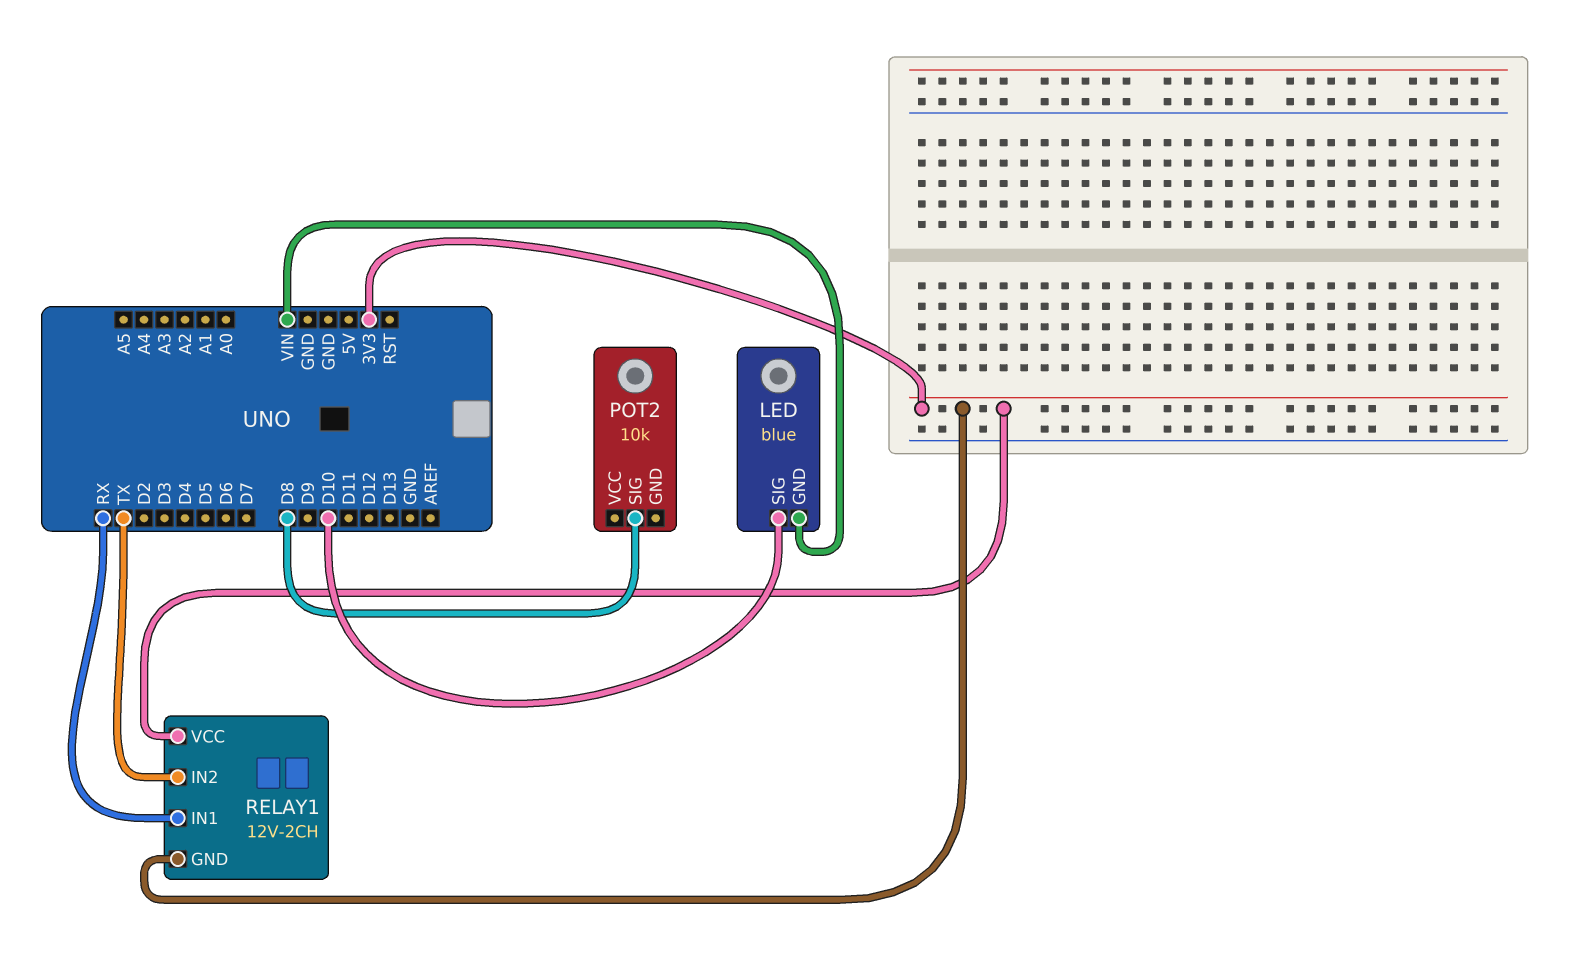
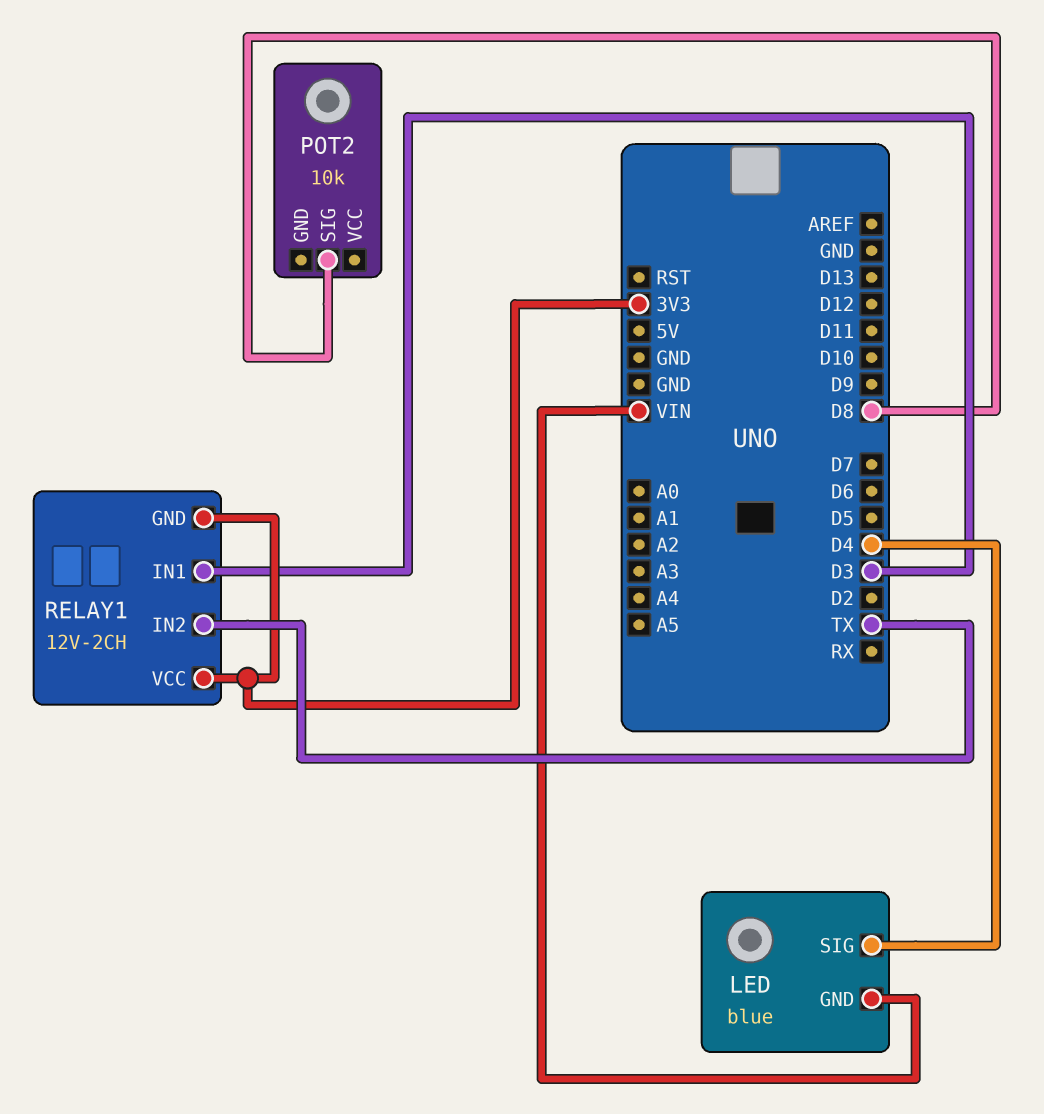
LED pin SIG: D10 -> D4
RELAY1 pin IN1: RX -> D3

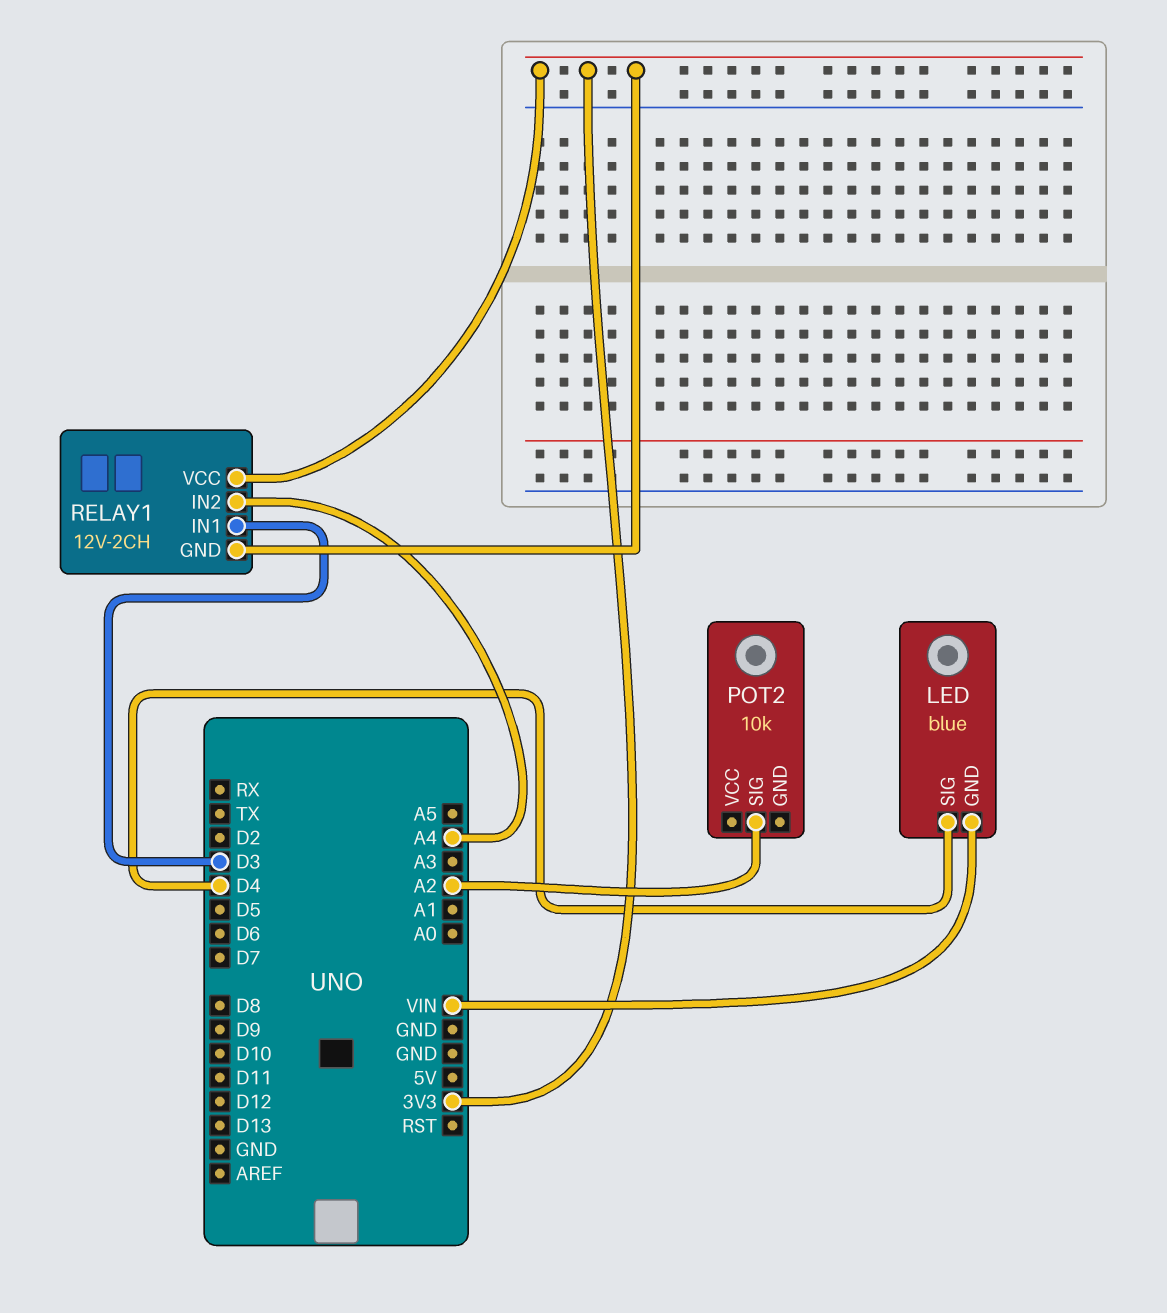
POT2 pin SIG: D8 -> A2
RELAY1 pin IN2: TX -> A4

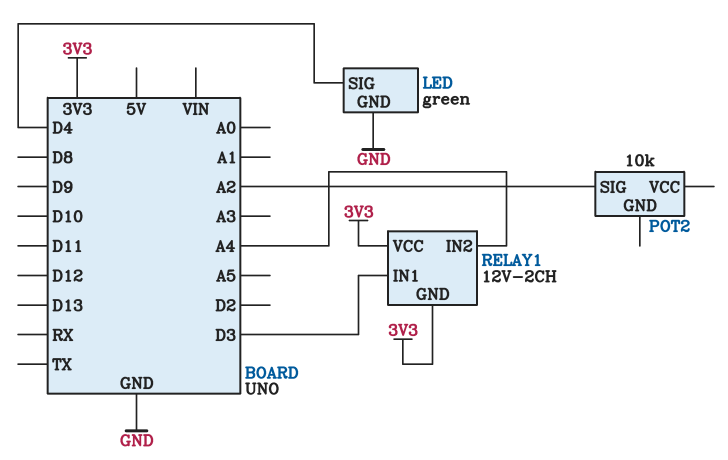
LED: blue -> green
LED pin GND: VIN -> GND

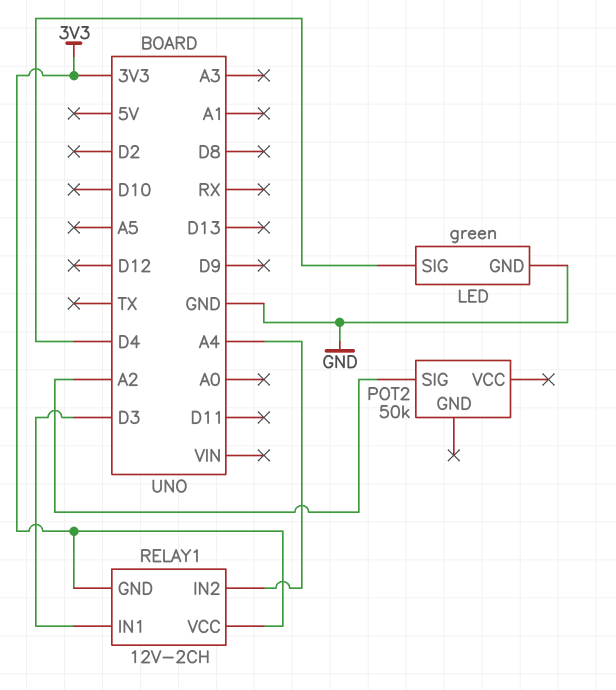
POT2: 10k -> 50k

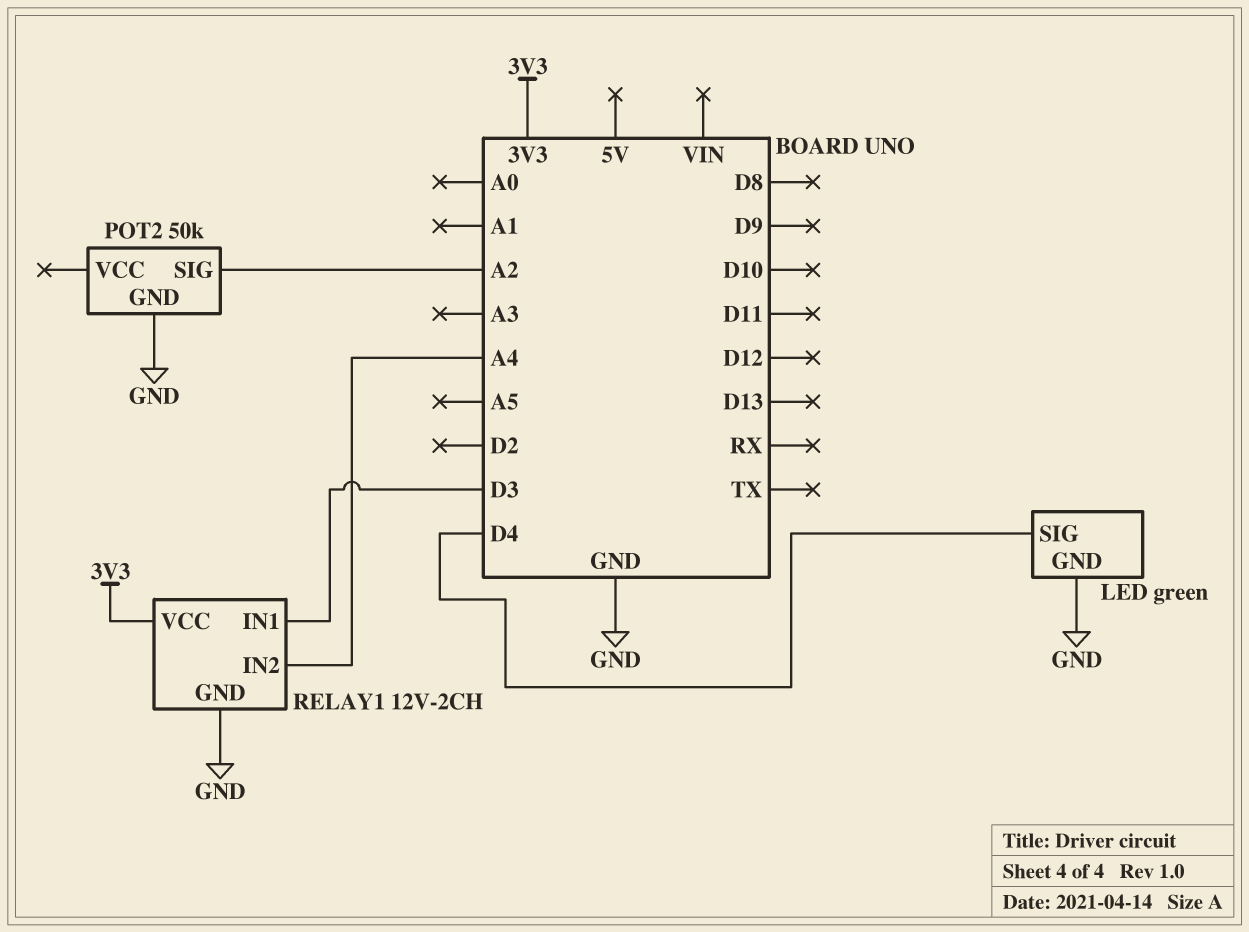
POT2 pin GND: none -> GND
RELAY1 pin GND: 3V3 -> GND

